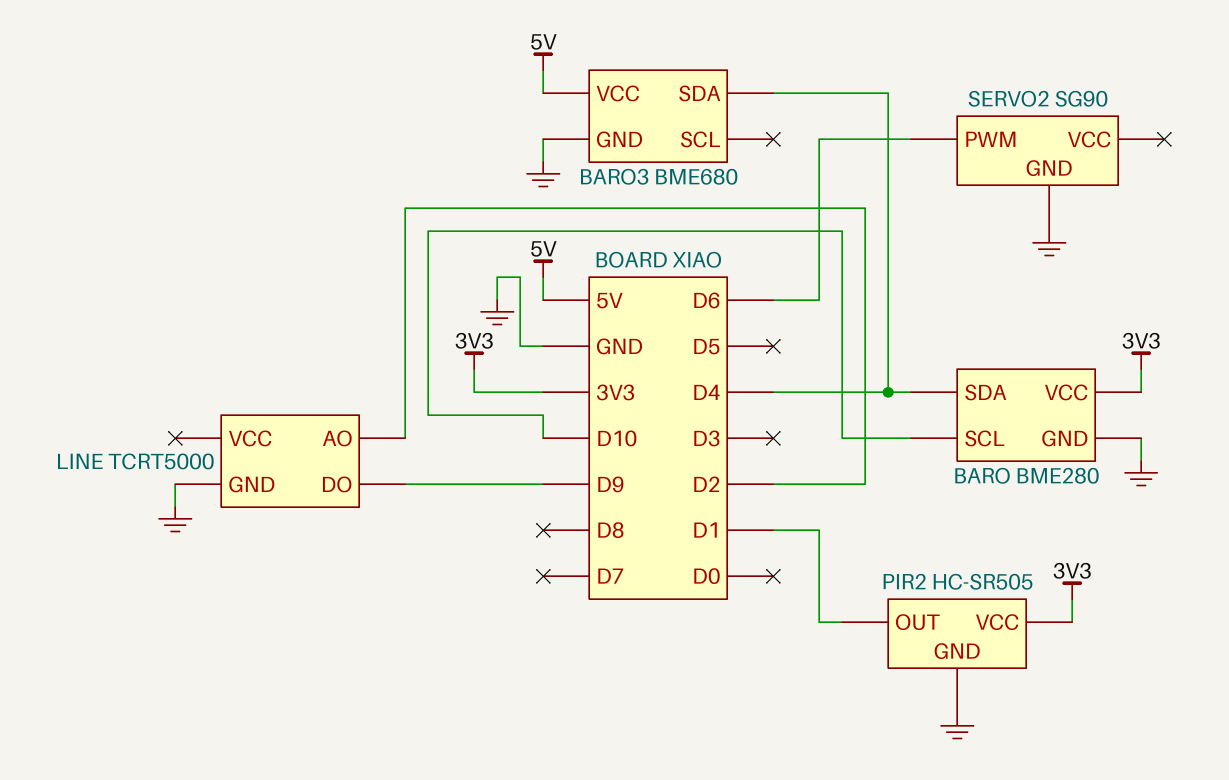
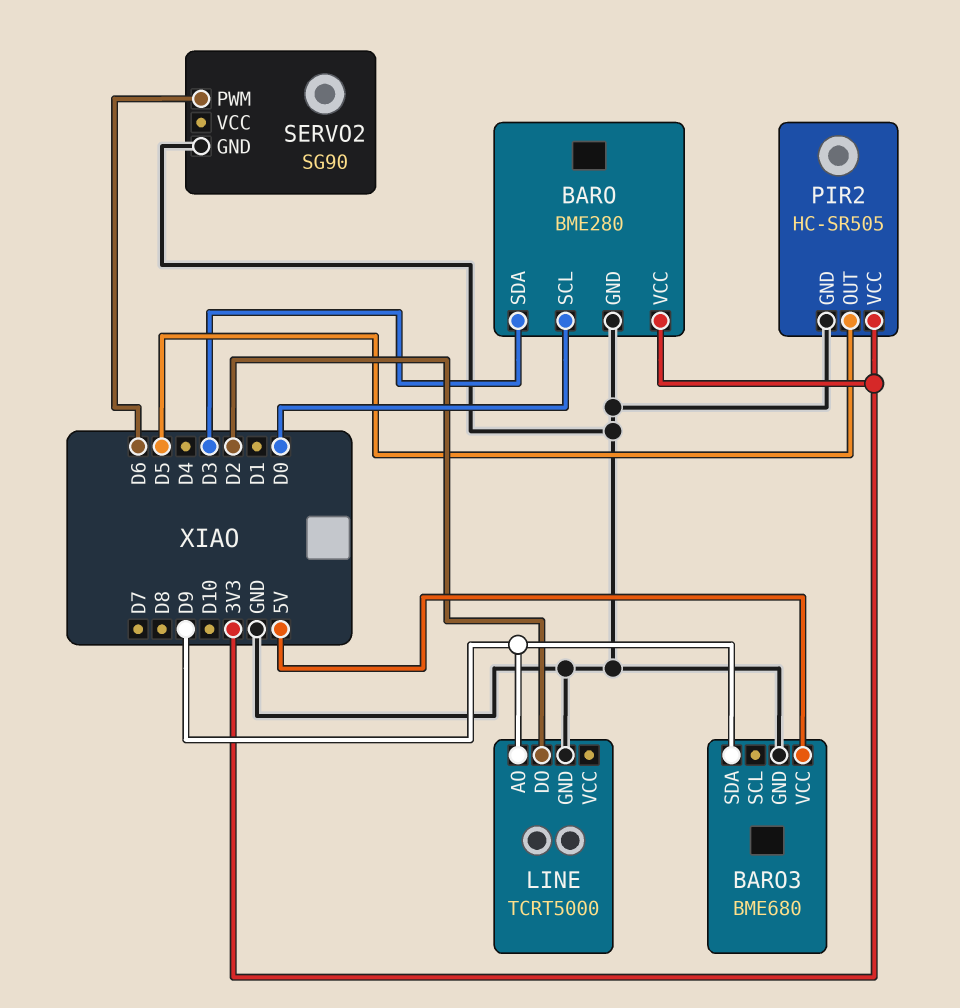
BARO pin SCL: D10 -> D0
BARO pin SDA: D4 -> D3
BARO3 pin SDA: D4 -> D9
LINE pin AO: D2 -> D9
LINE pin DO: D9 -> D2
PIR2 pin OUT: D1 -> D5

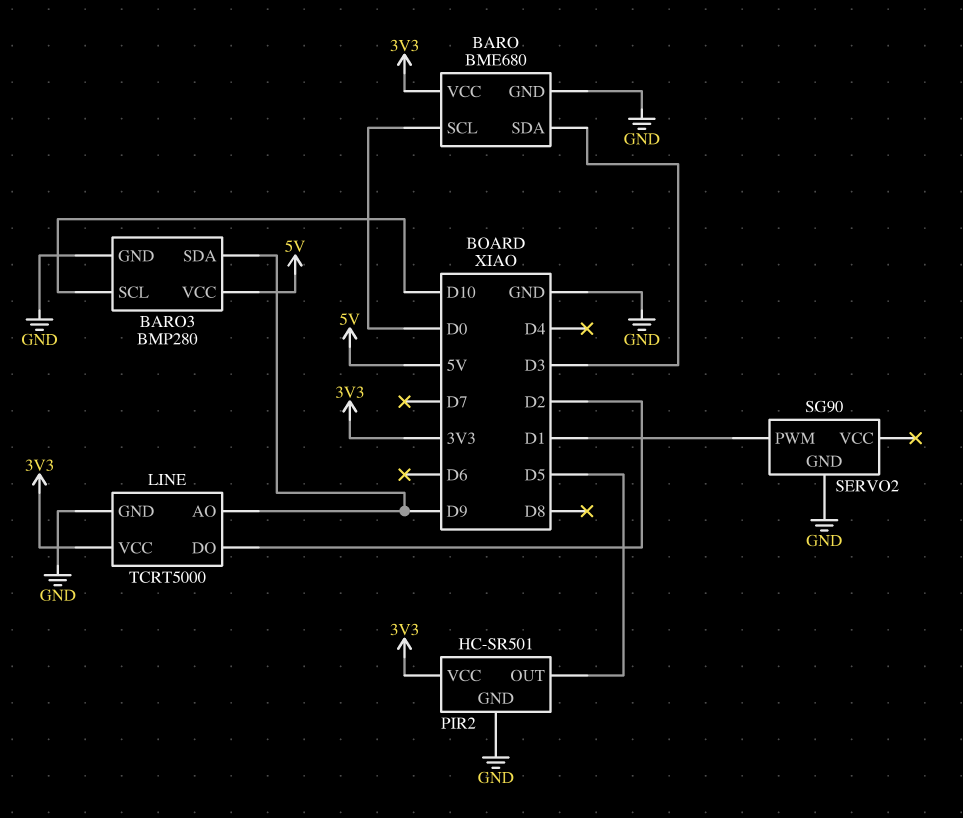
BARO: BME280 -> BME680
BARO3: BME680 -> BMP280
BARO3 pin SCL: none -> D10
LINE pin VCC: none -> 3V3
PIR2: HC-SR505 -> HC-SR501
SERVO2 pin PWM: D6 -> D1

